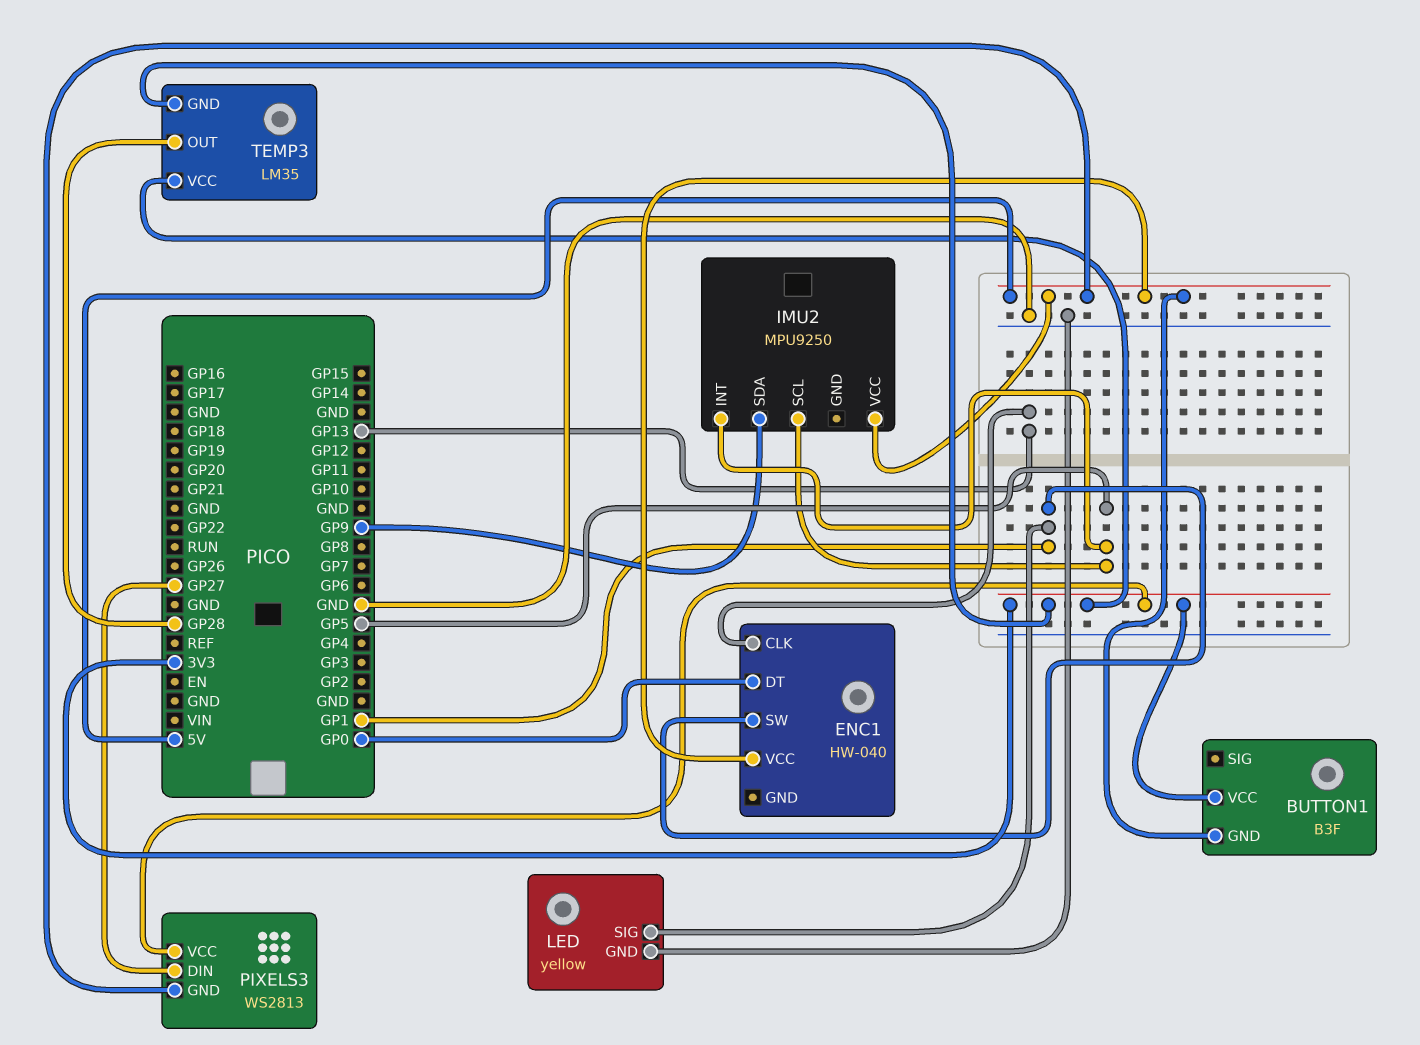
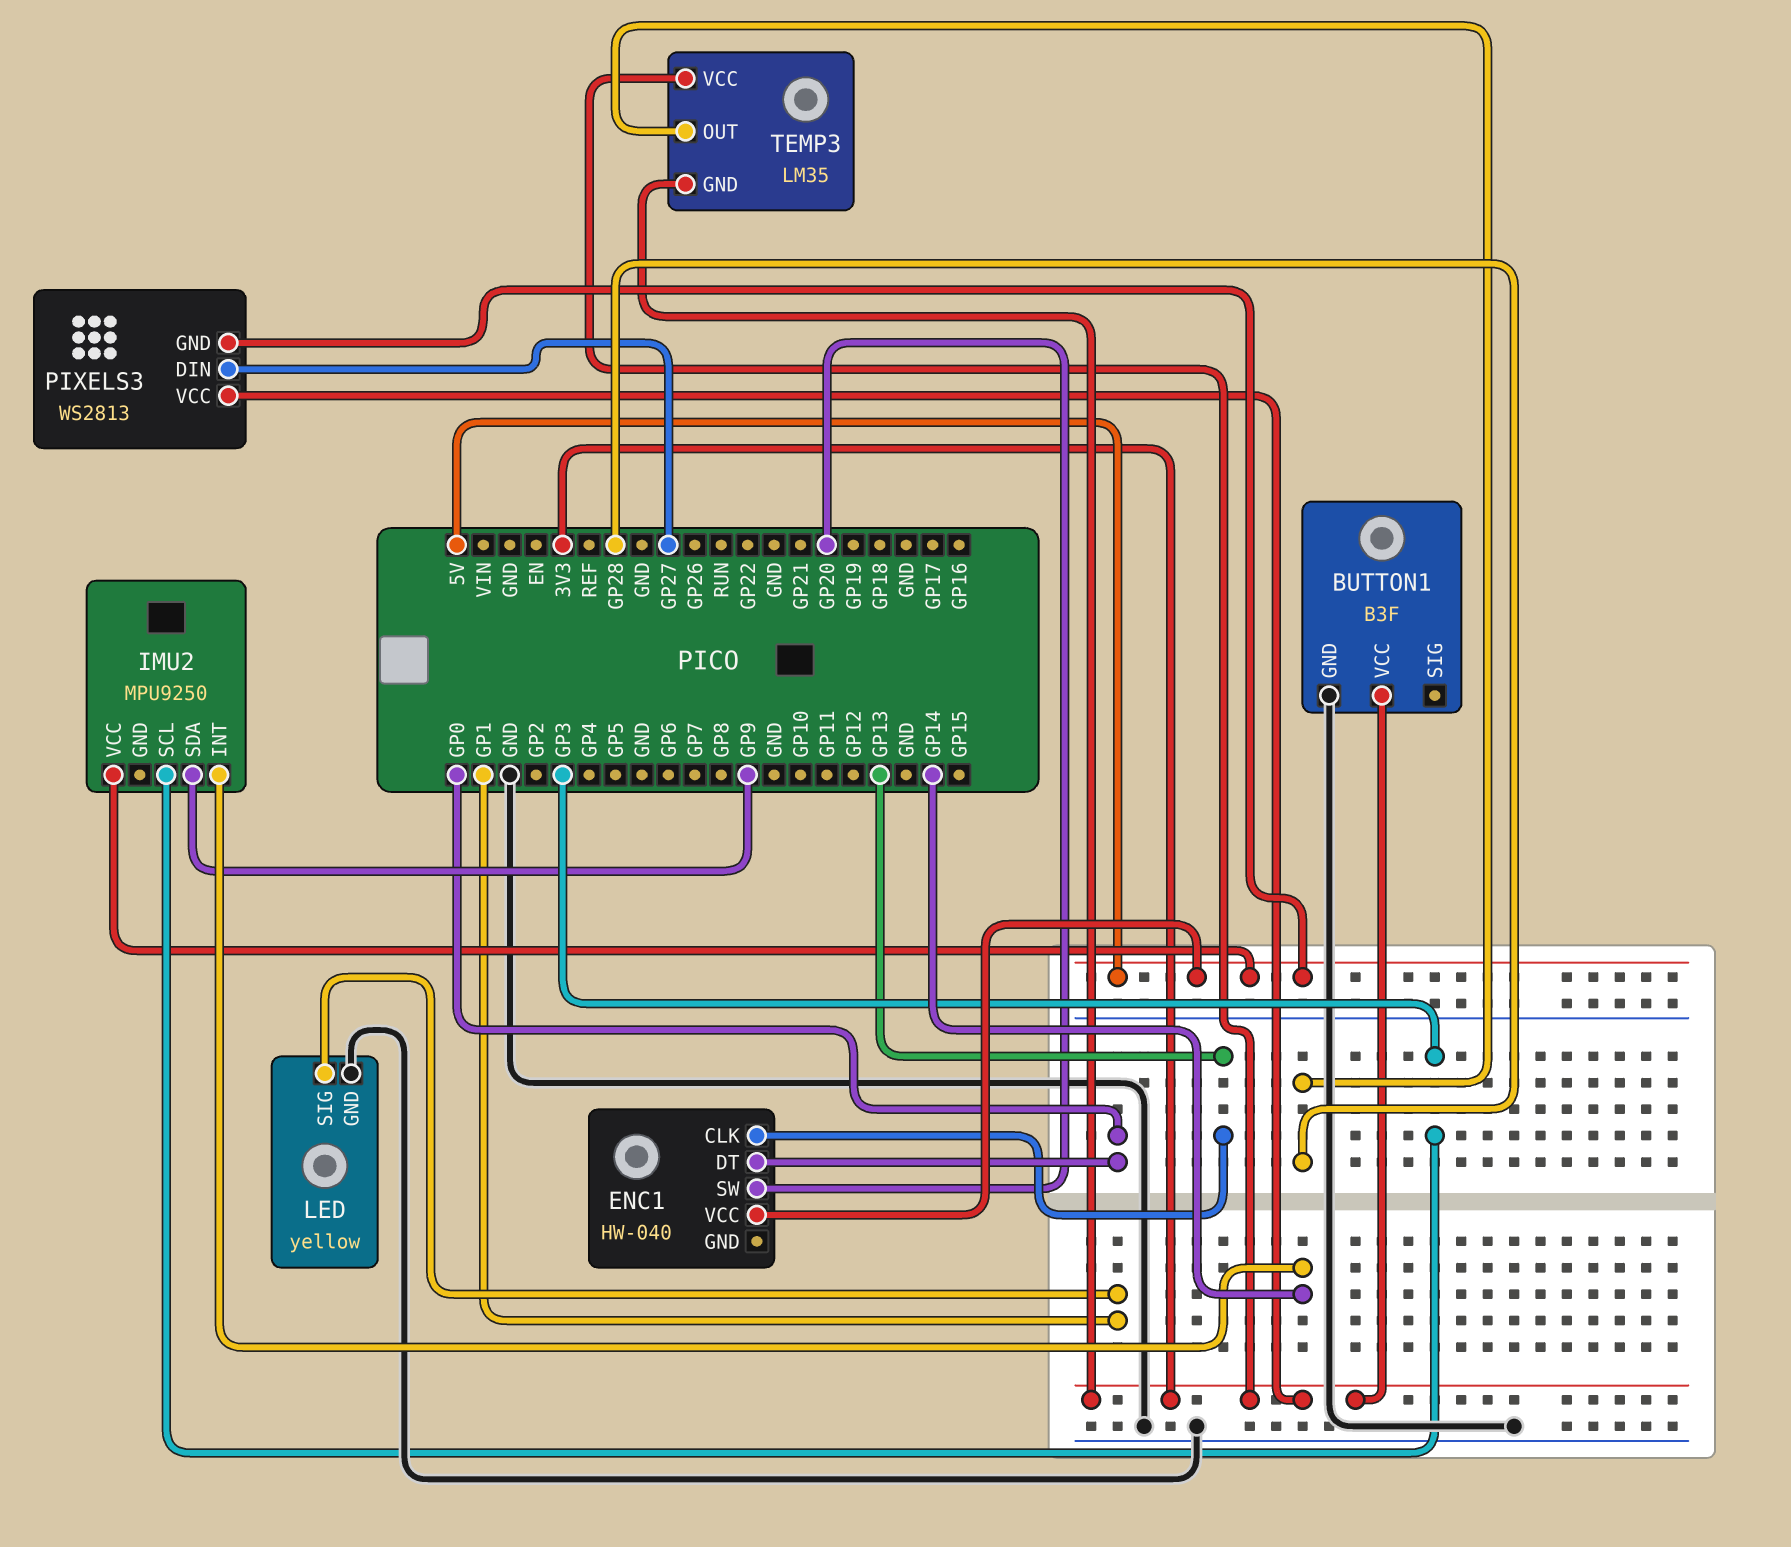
BUTTON1 pin GND: 5V -> GND
ENC1 pin SW: GP1 -> GP20
IMU2 pin INT: GP5 -> GP14
IMU2 pin SCL: GP5 -> GP3

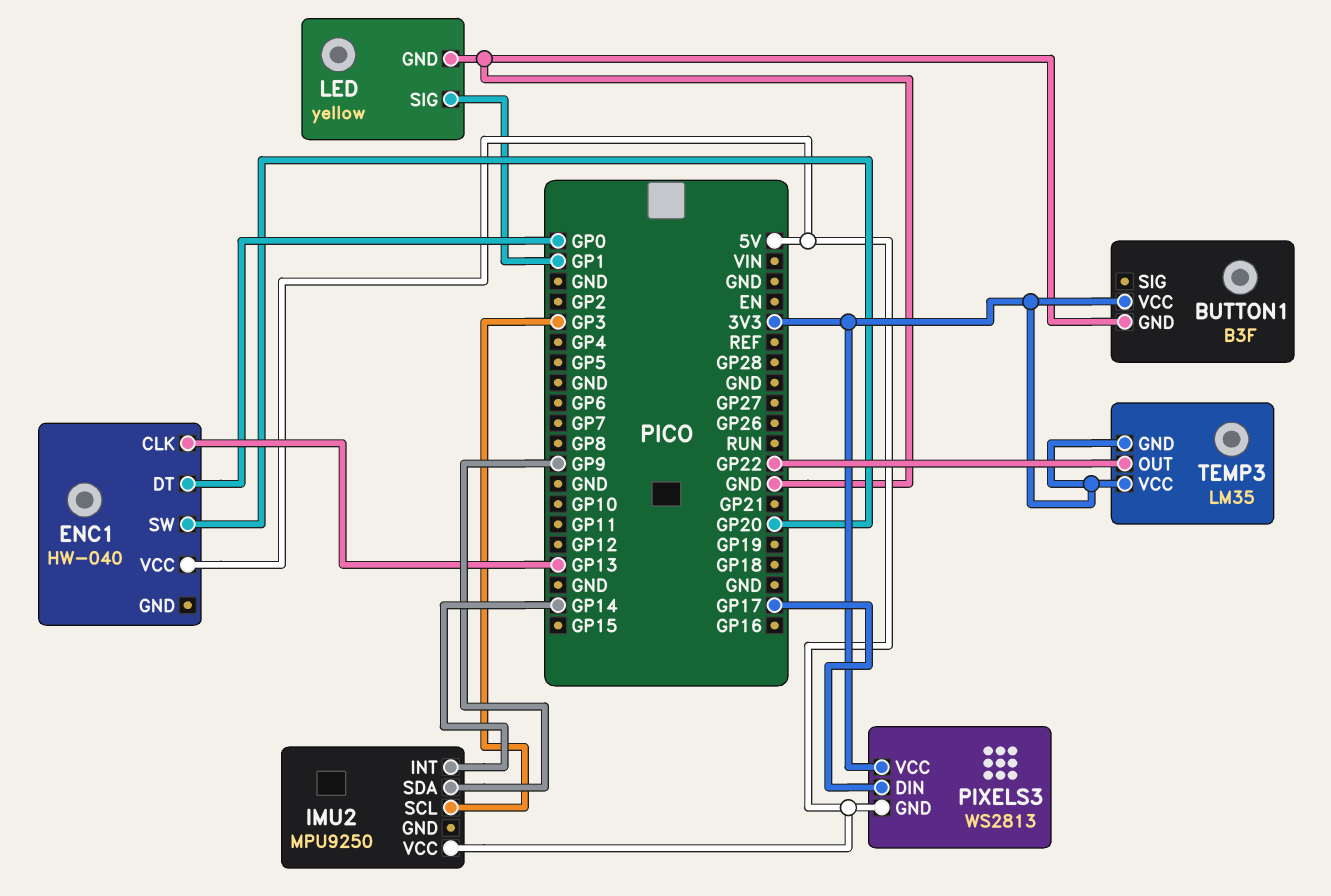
PIXELS3 pin DIN: GP27 -> GP17
TEMP3 pin OUT: GP28 -> GP22

